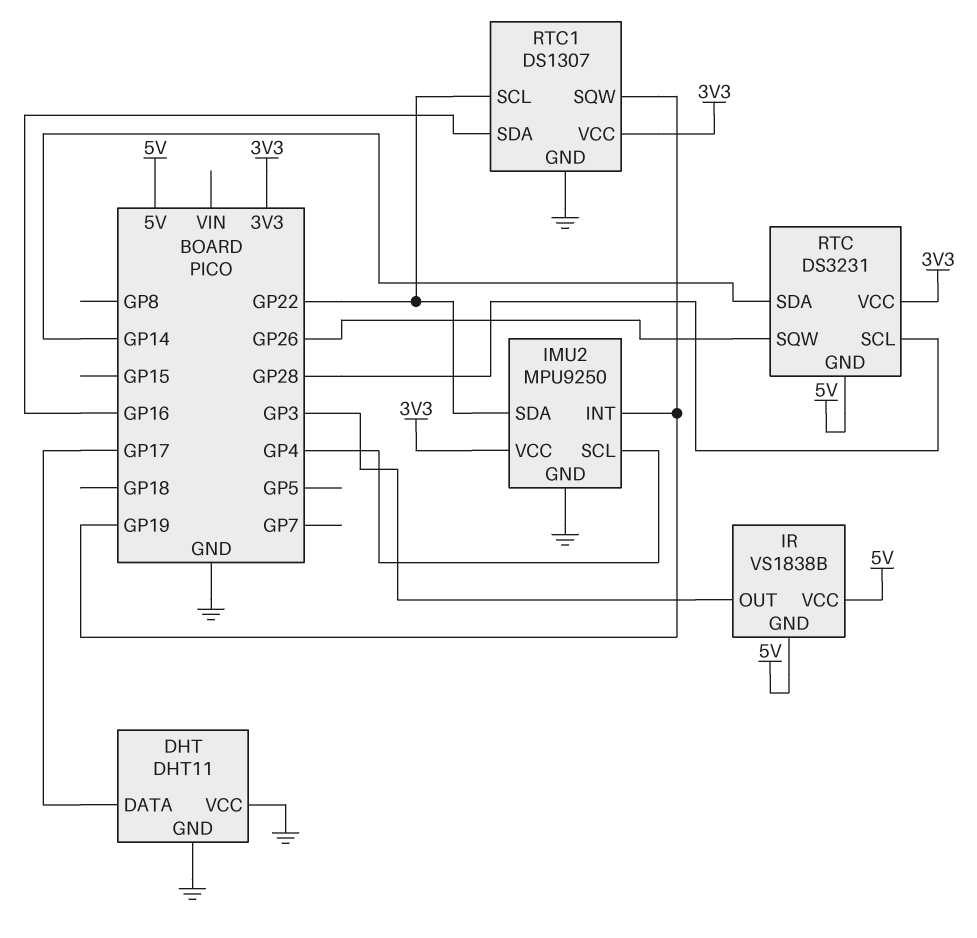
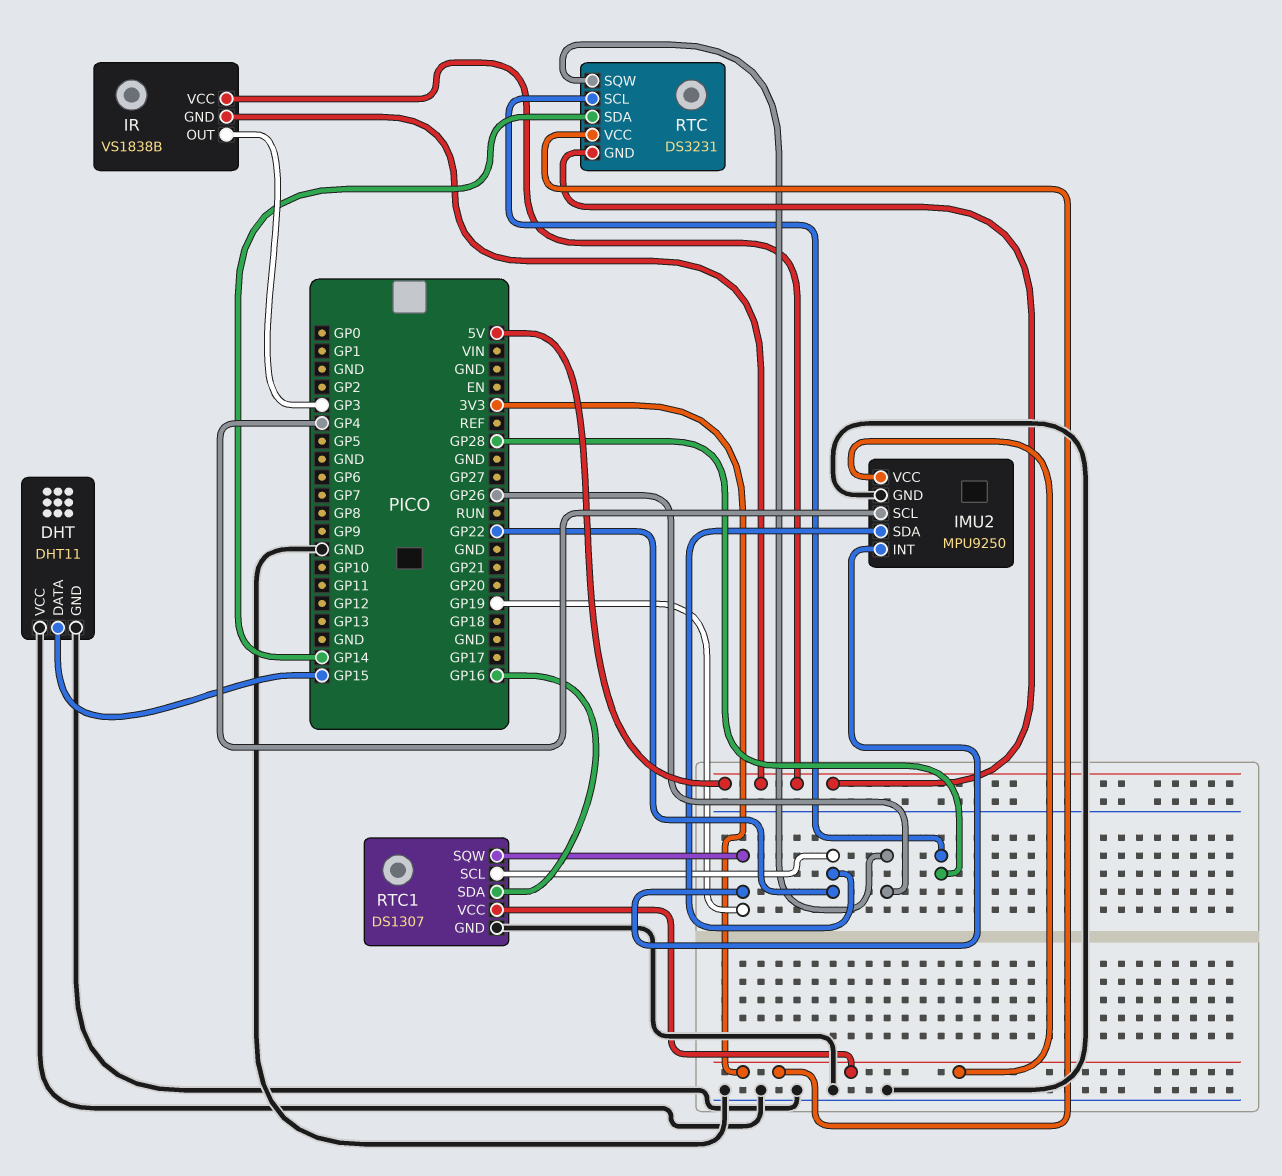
DHT pin DATA: GP17 -> GP15

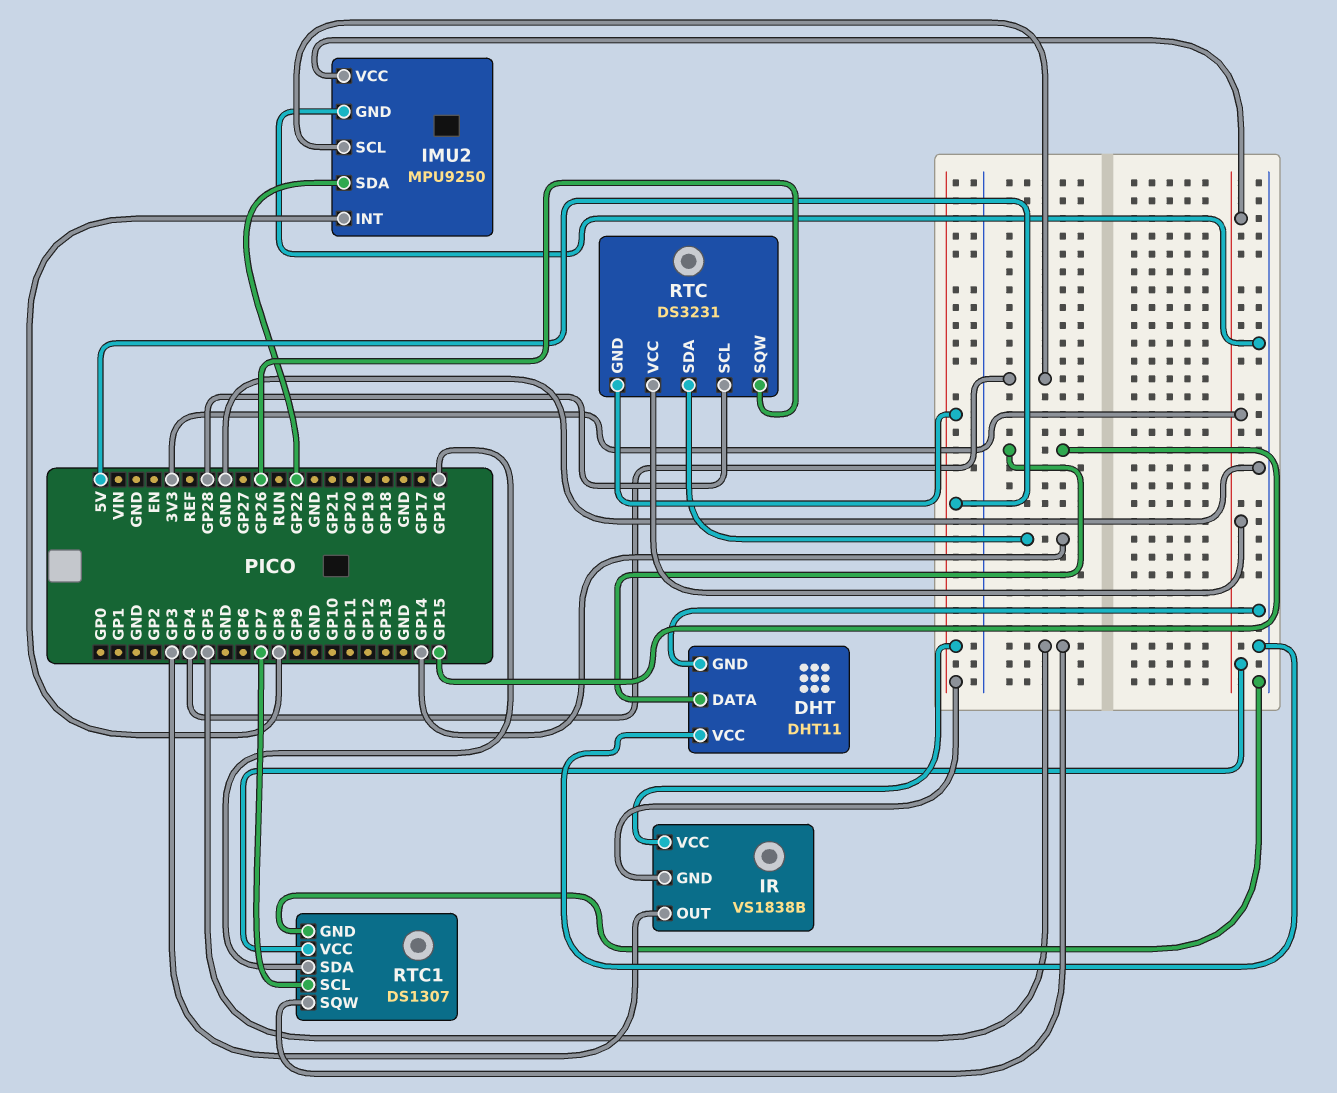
IMU2 pin INT: GP19 -> GP8
RTC1 pin SCL: GP22 -> GP7
RTC1 pin SQW: GP19 -> GP5

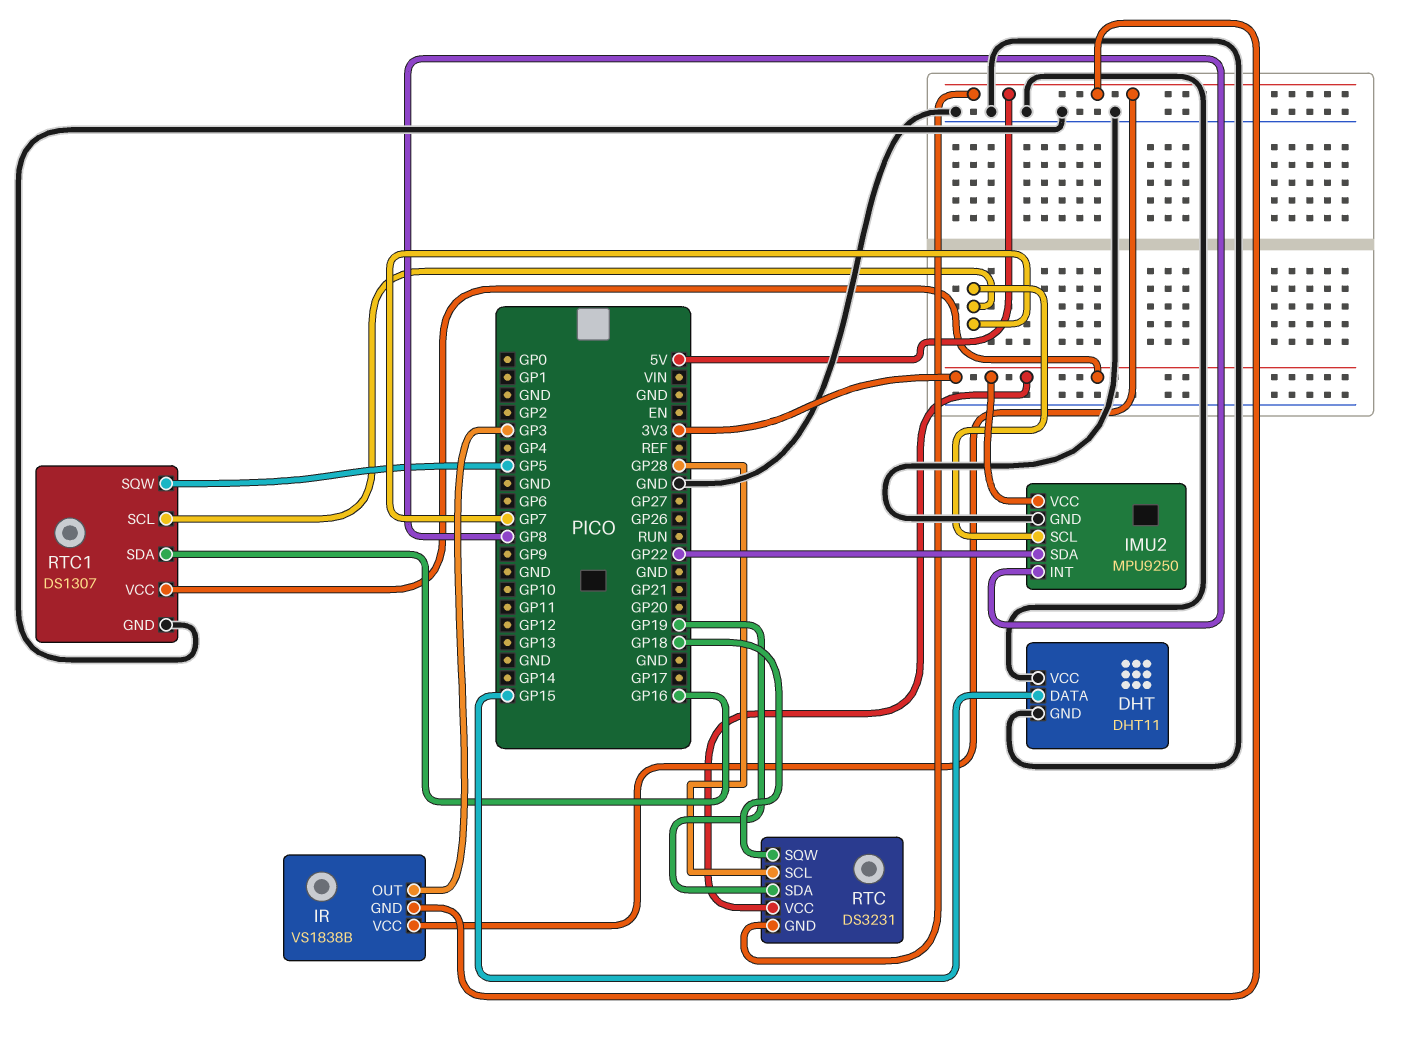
IMU2 pin SCL: GP4 -> GP7
RTC pin SDA: GP14 -> GP19
RTC pin SQW: GP26 -> GP18

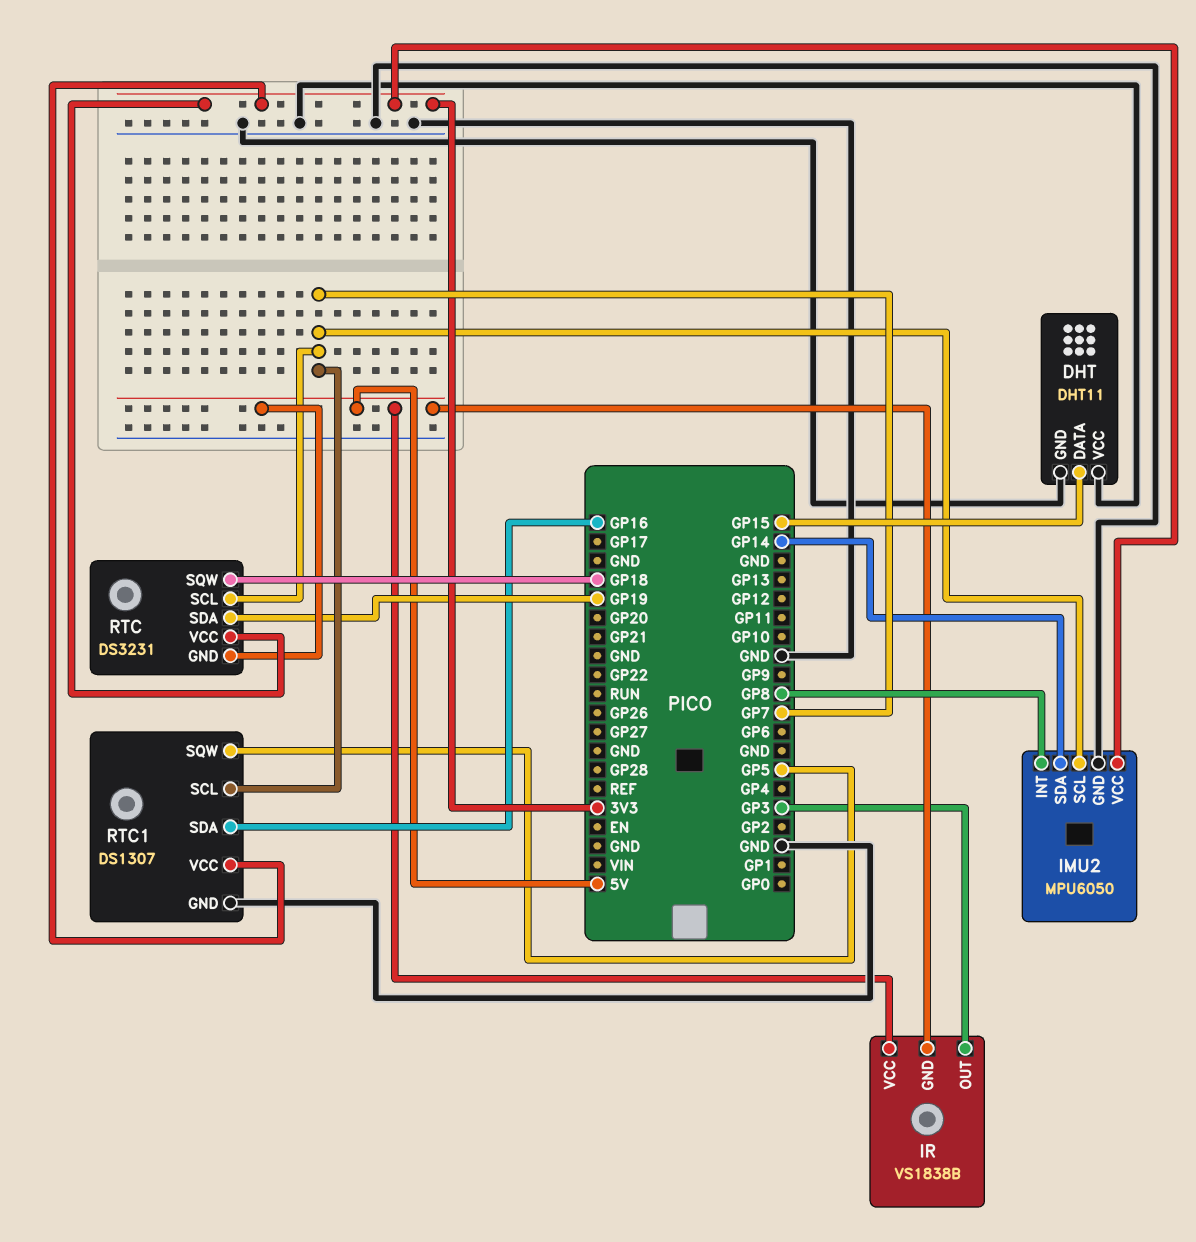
IMU2: MPU9250 -> MPU6050
IMU2 pin SDA: GP22 -> GP14
RTC pin SCL: GP28 -> GP7

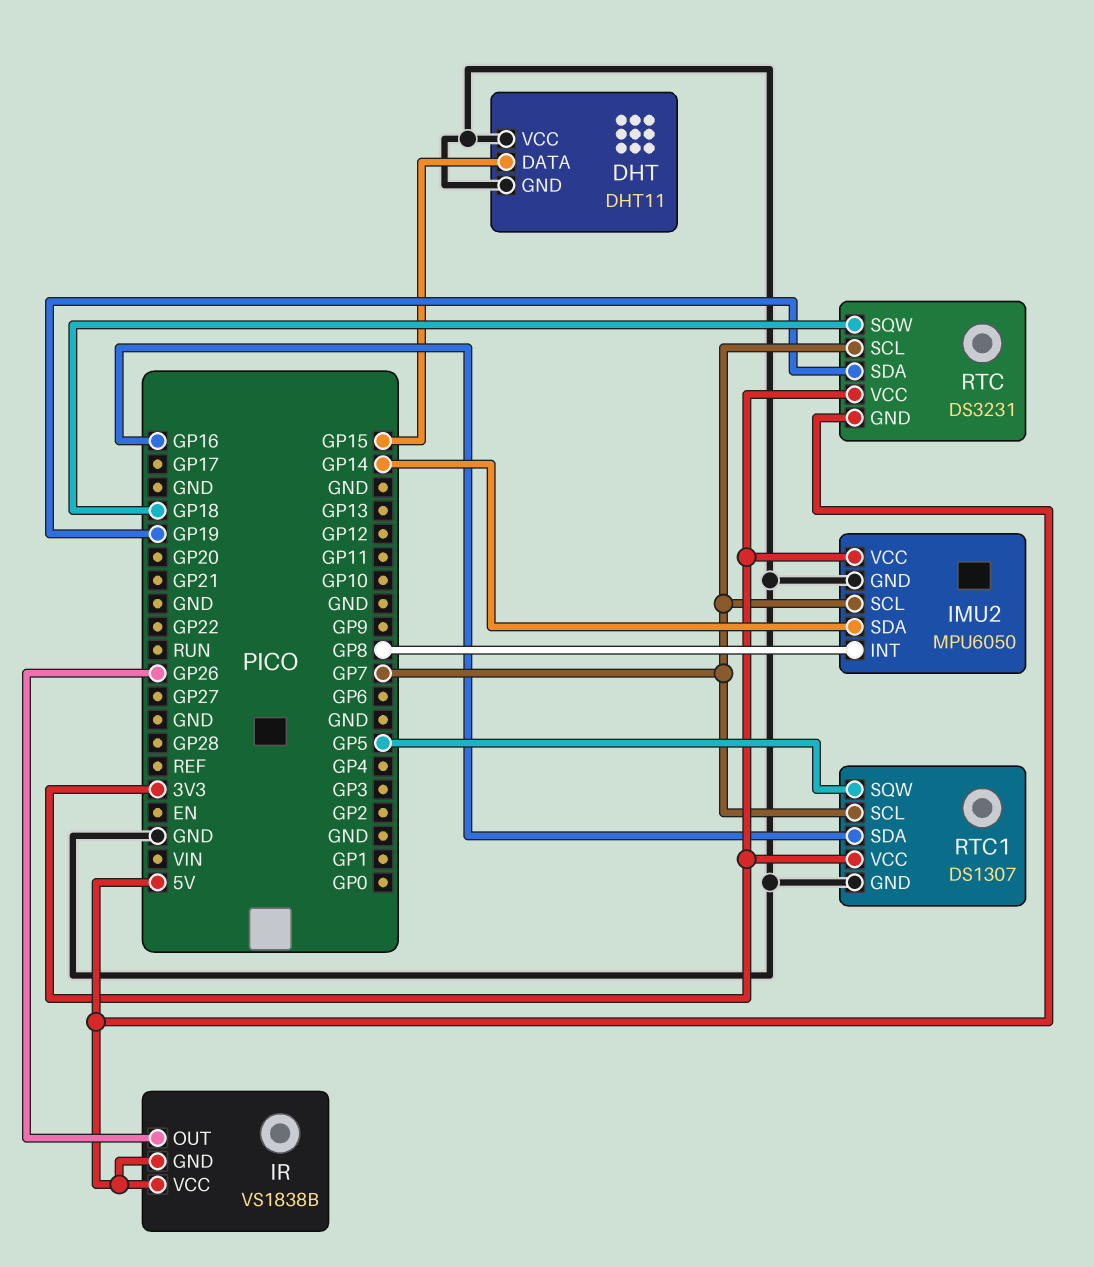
IR pin OUT: GP3 -> GP26

